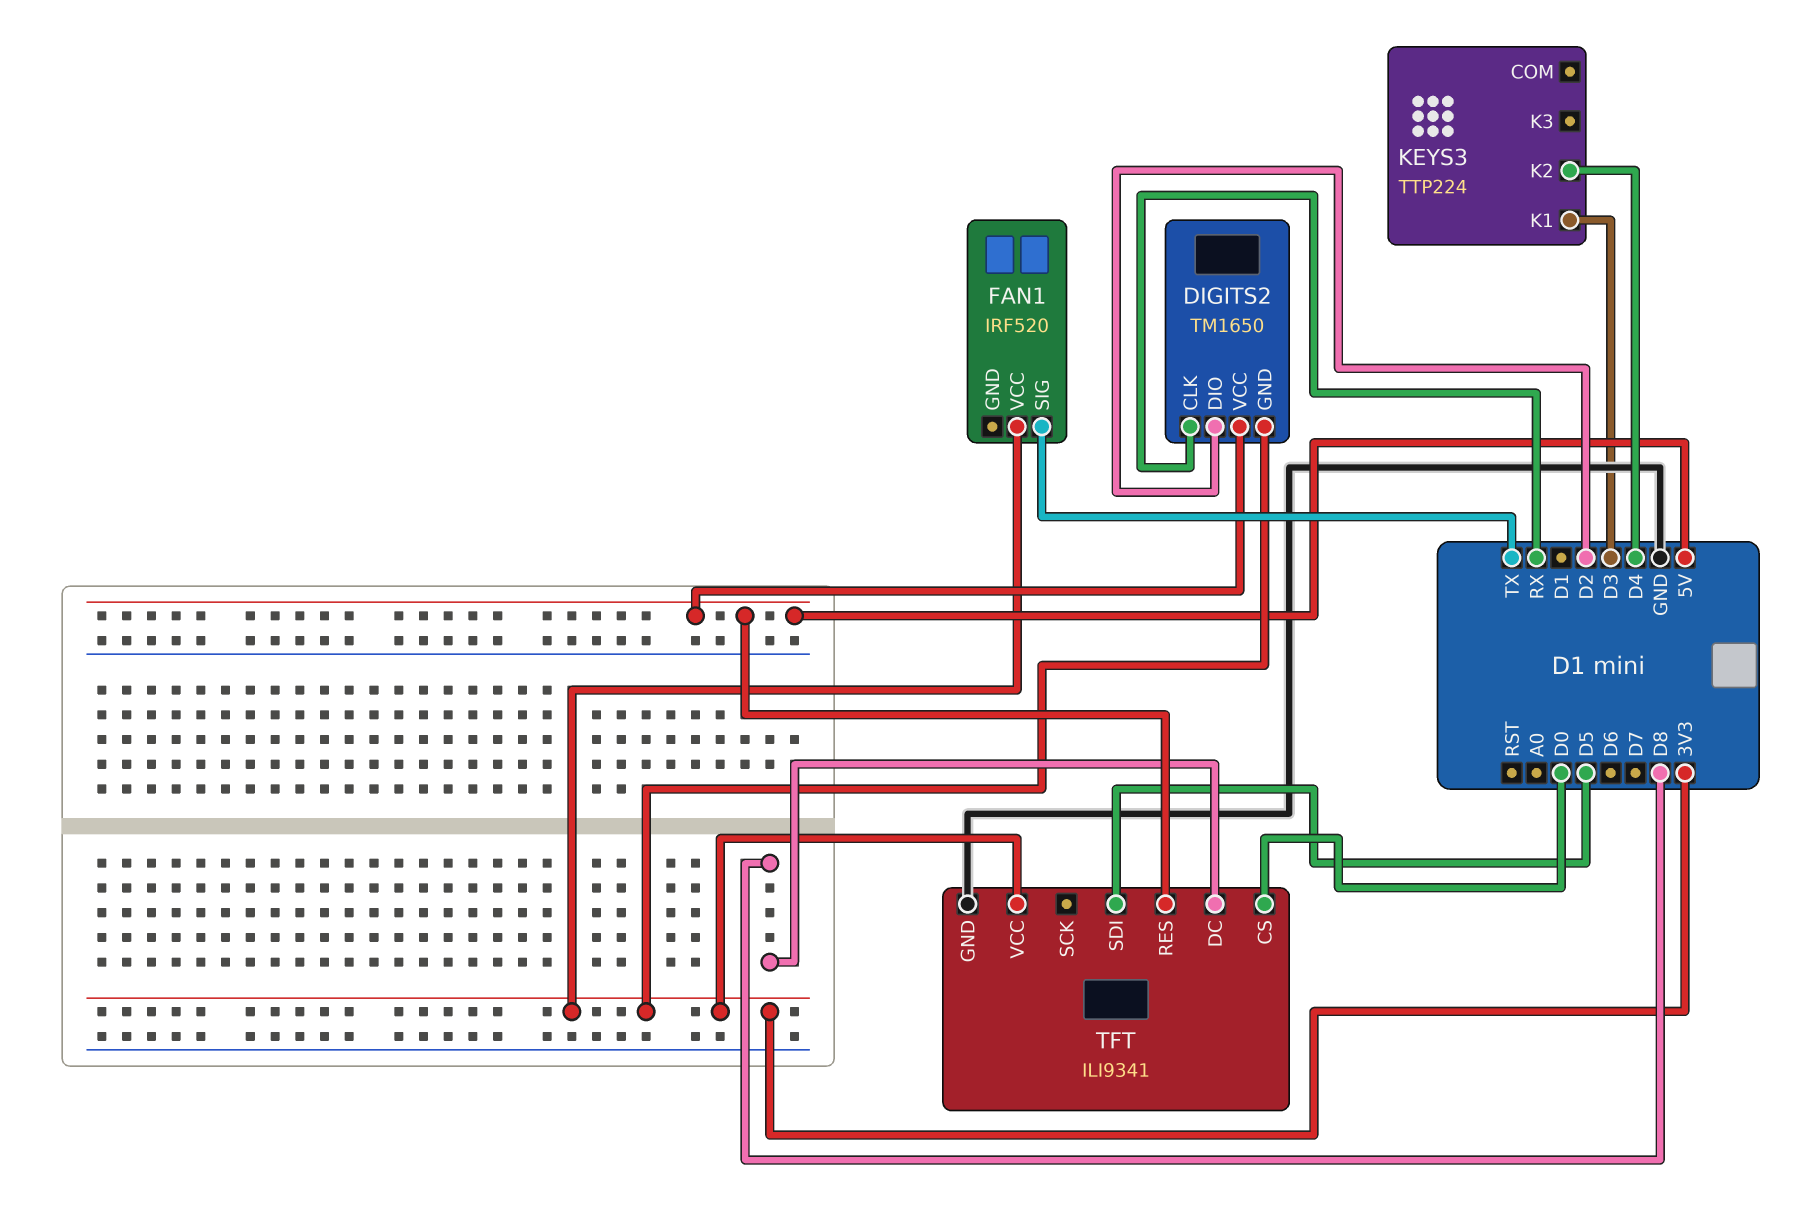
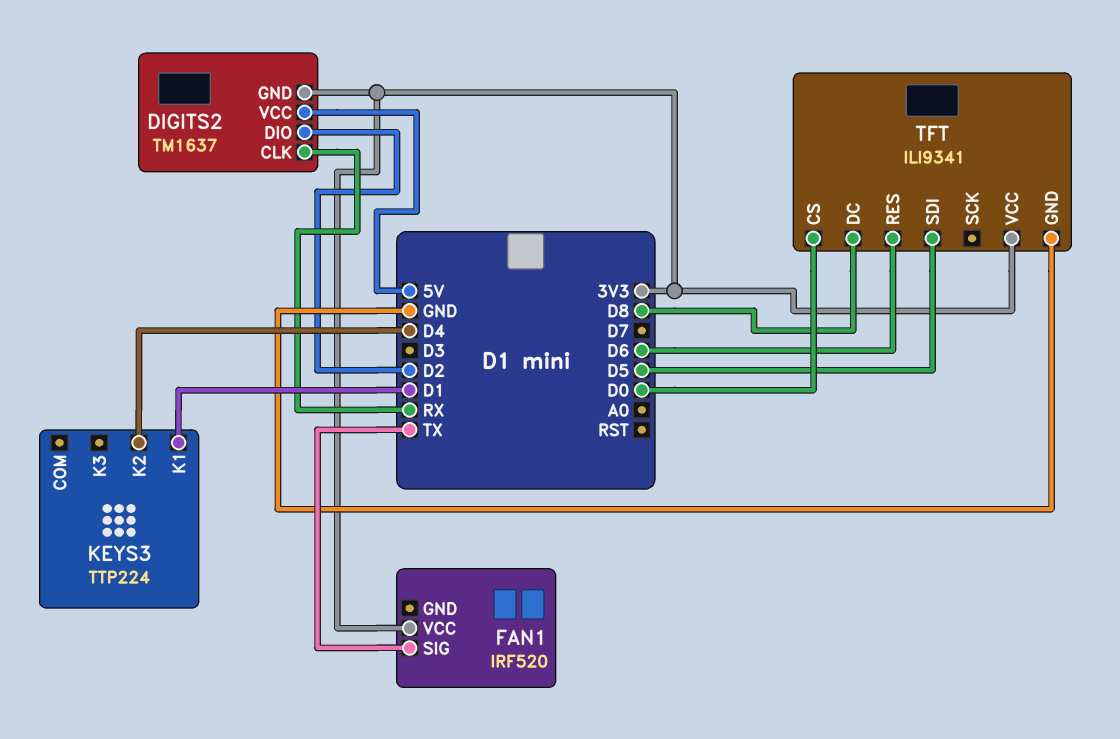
DIGITS2: TM1650 -> TM1637
KEYS3 pin K1: D3 -> D1
TFT pin RES: 5V -> D6

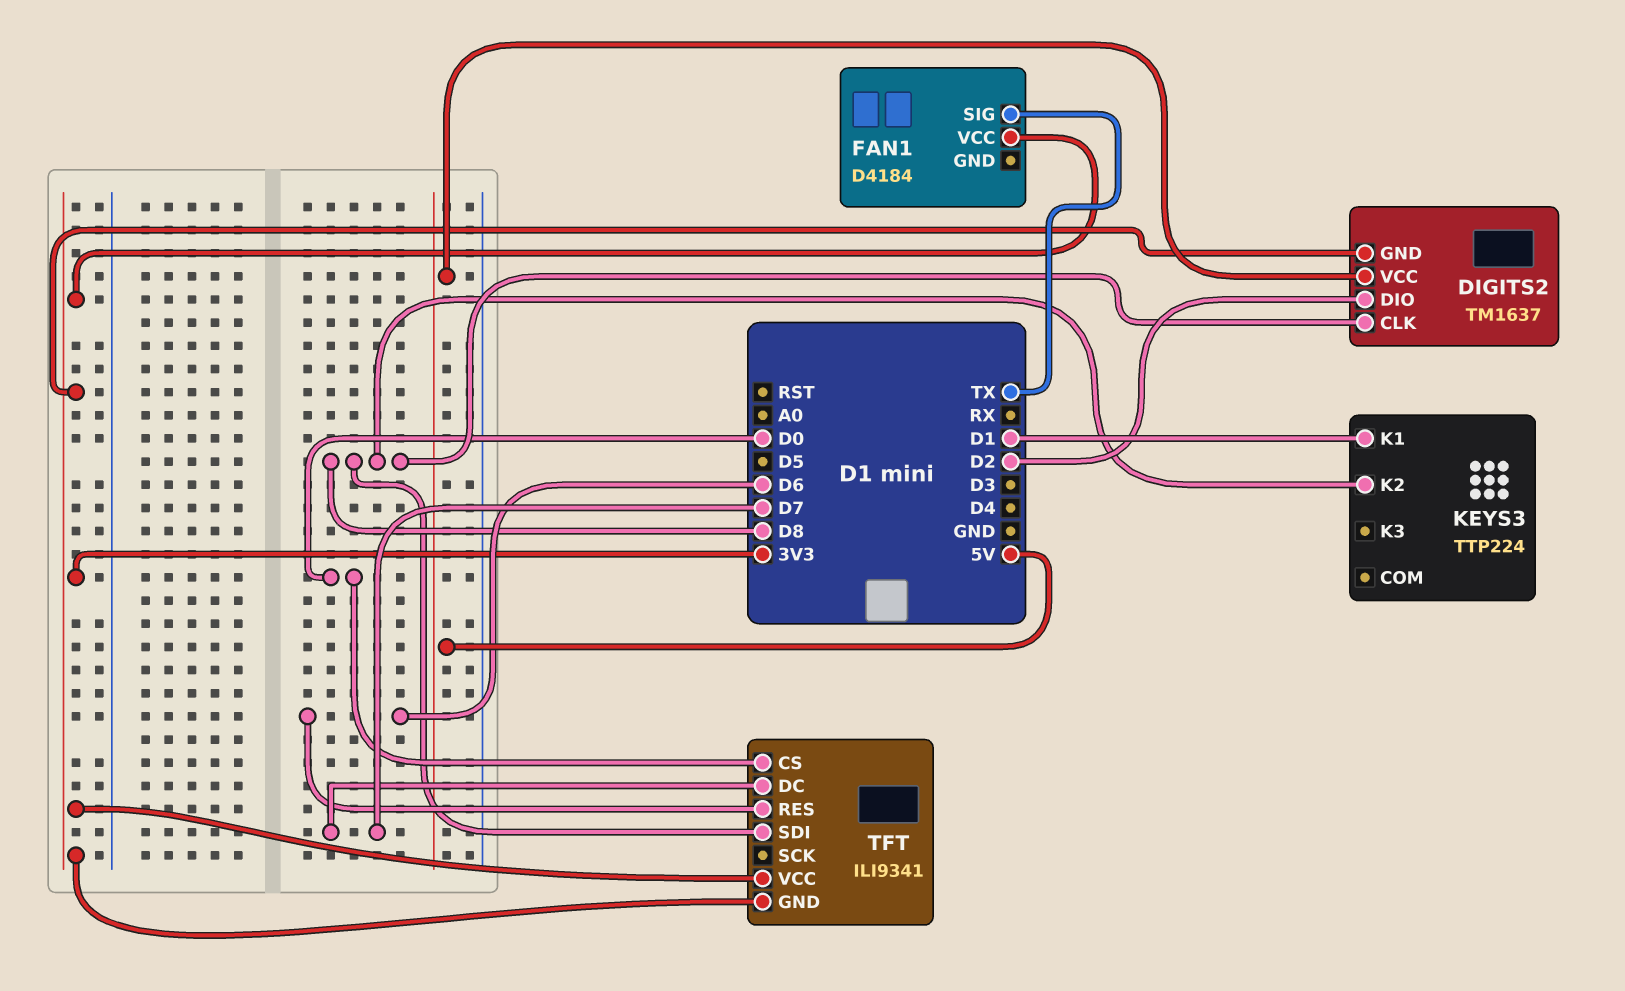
DIGITS2 pin CLK: RX -> D8
FAN1: IRF520 -> D4184
KEYS3 pin K2: D4 -> D8
TFT pin DC: D8 -> D7
TFT pin GND: GND -> 3V3
TFT pin SDI: D5 -> D8

